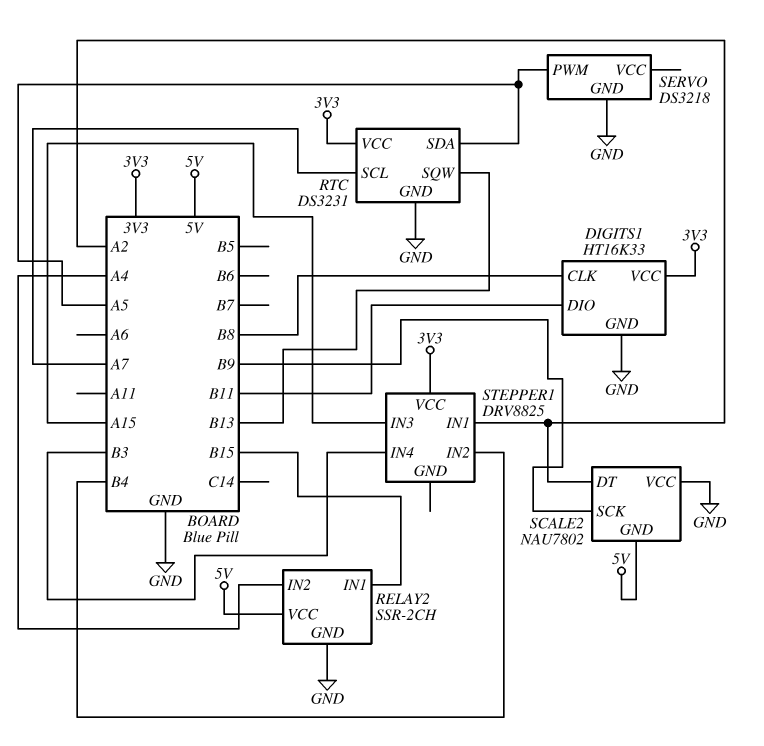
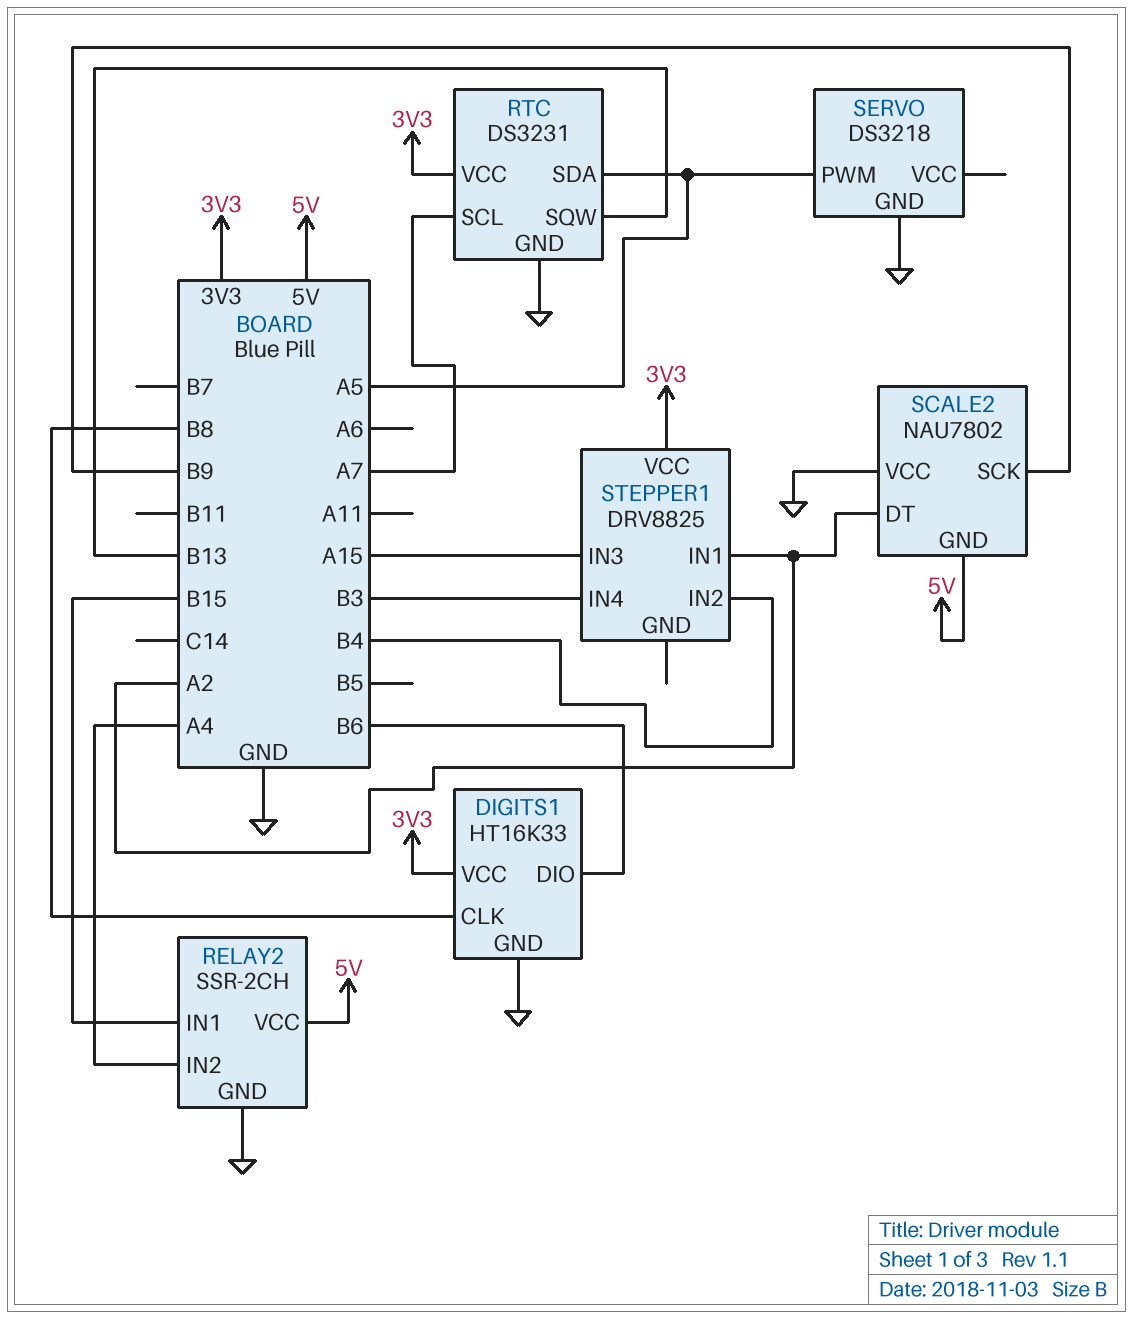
DIGITS1 pin DIO: B11 -> B6

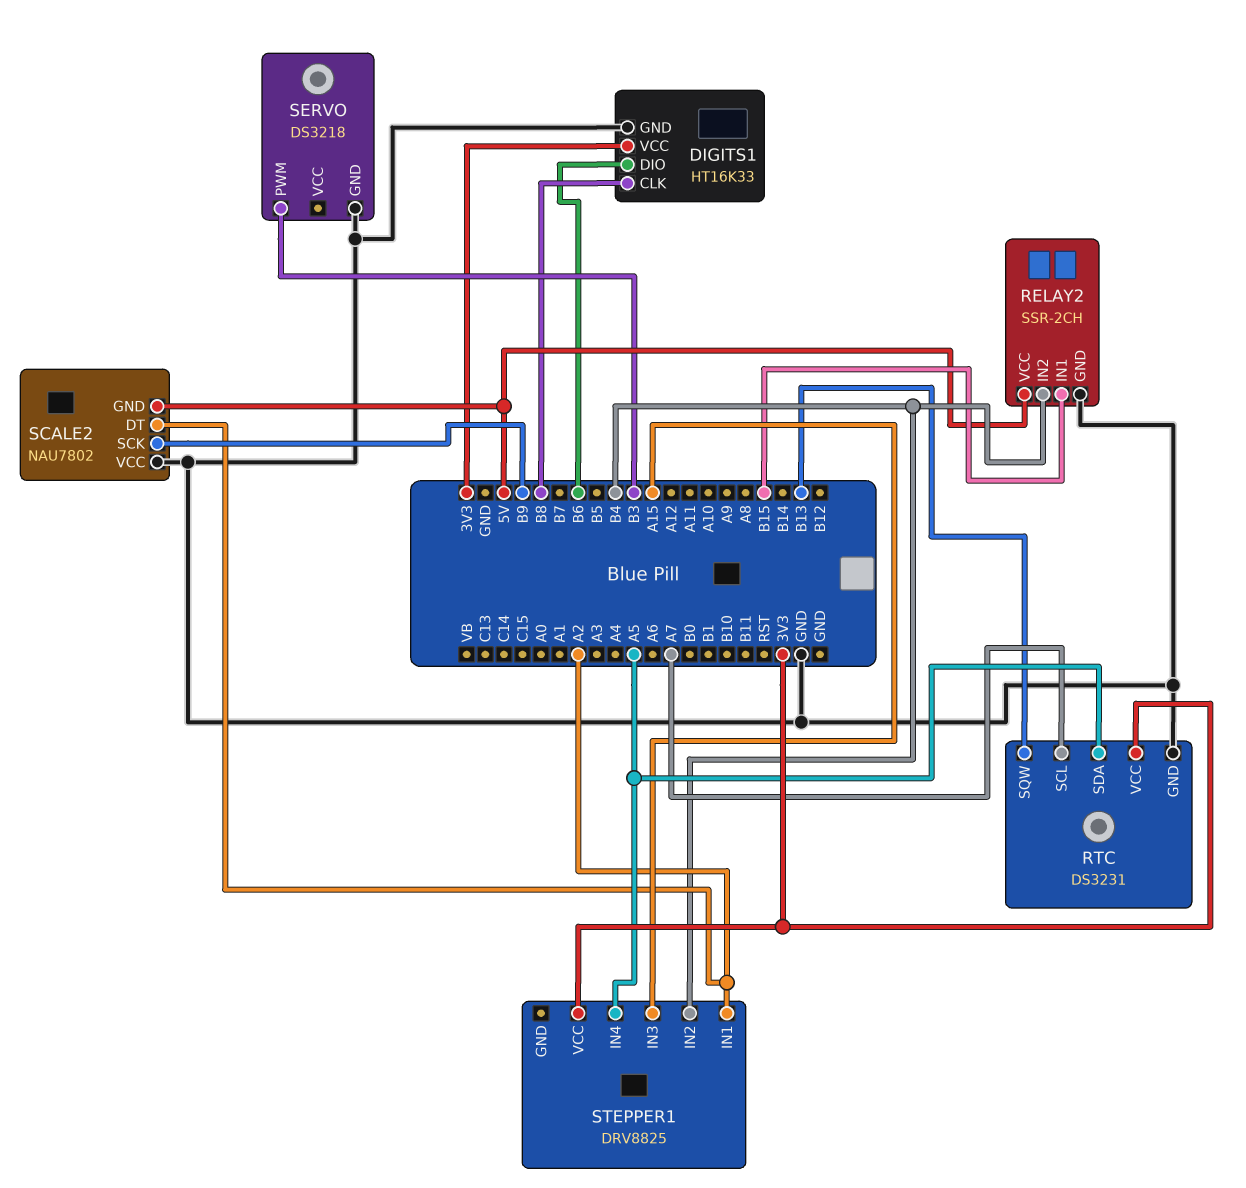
RELAY2 pin IN2: A4 -> B4
SERVO pin PWM: A5 -> B3
STEPPER1 pin IN4: B3 -> A5

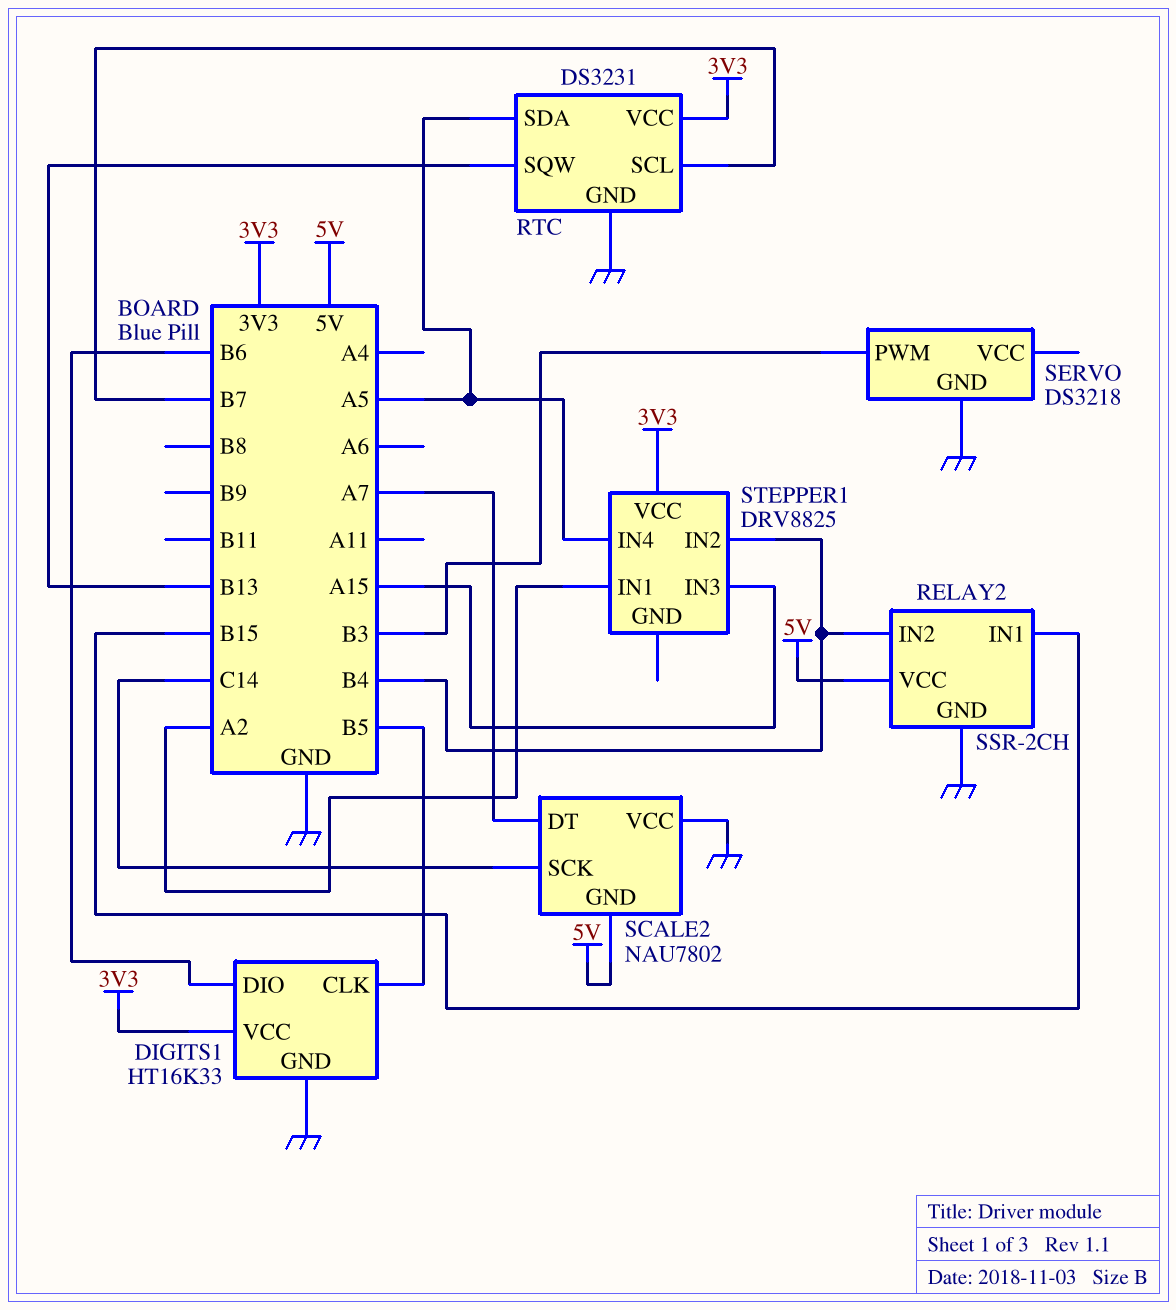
DIGITS1 pin CLK: B8 -> B5
RTC pin SCL: A7 -> B7
SCALE2 pin DT: A2 -> A7
SCALE2 pin SCK: B9 -> C14

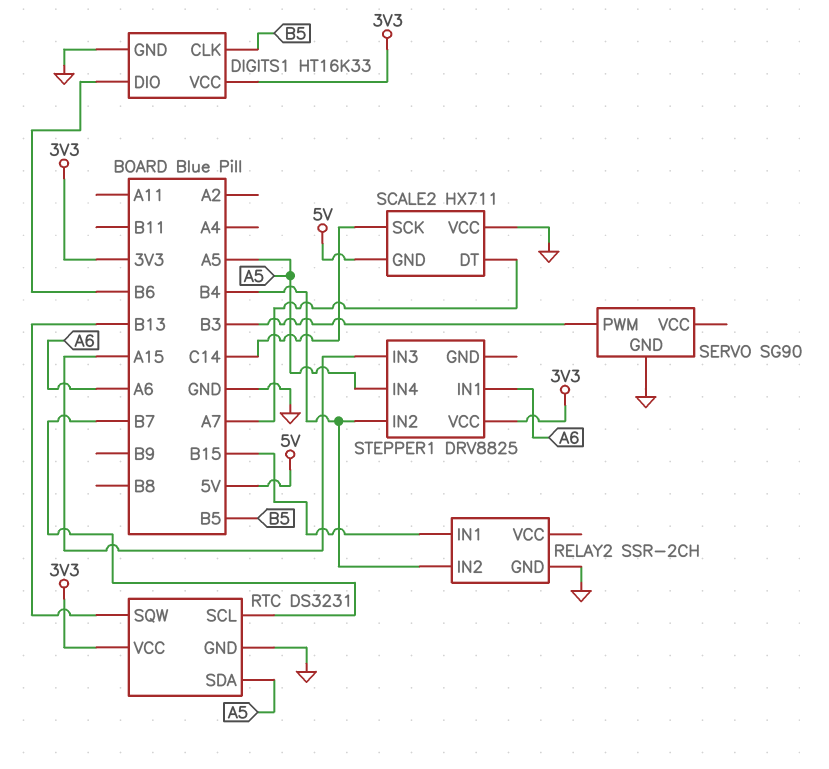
RELAY2 pin VCC: 5V -> none
SCALE2: NAU7802 -> HX711
SERVO: DS3218 -> SG90
STEPPER1 pin IN1: A2 -> A6

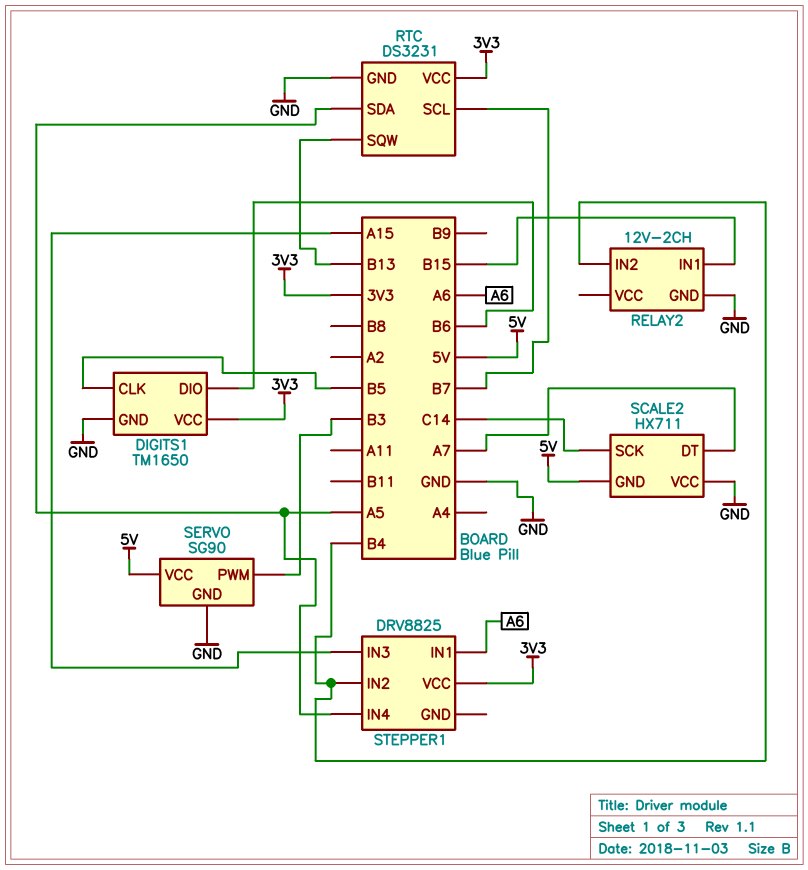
DIGITS1: HT16K33 -> TM1650
RELAY2: SSR-2CH -> 12V-2CH
SERVO pin VCC: none -> 5V

